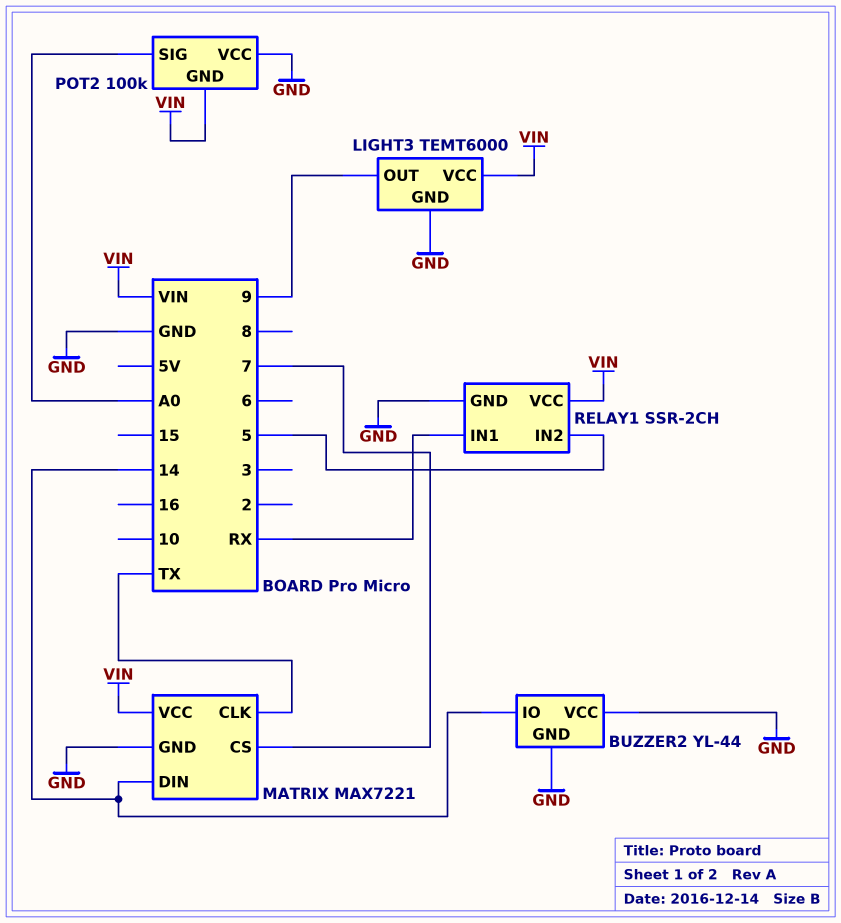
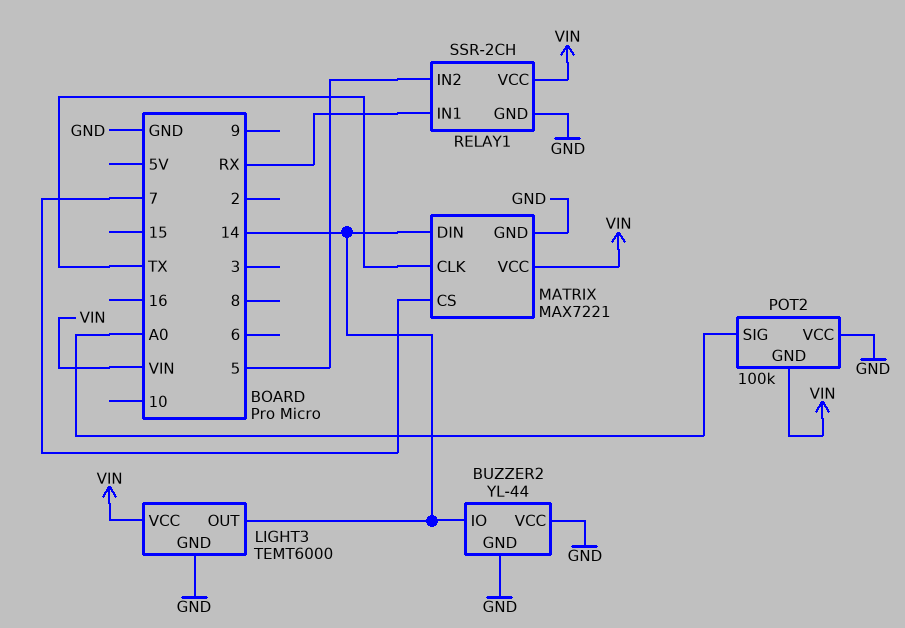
LIGHT3 pin OUT: 9 -> 14

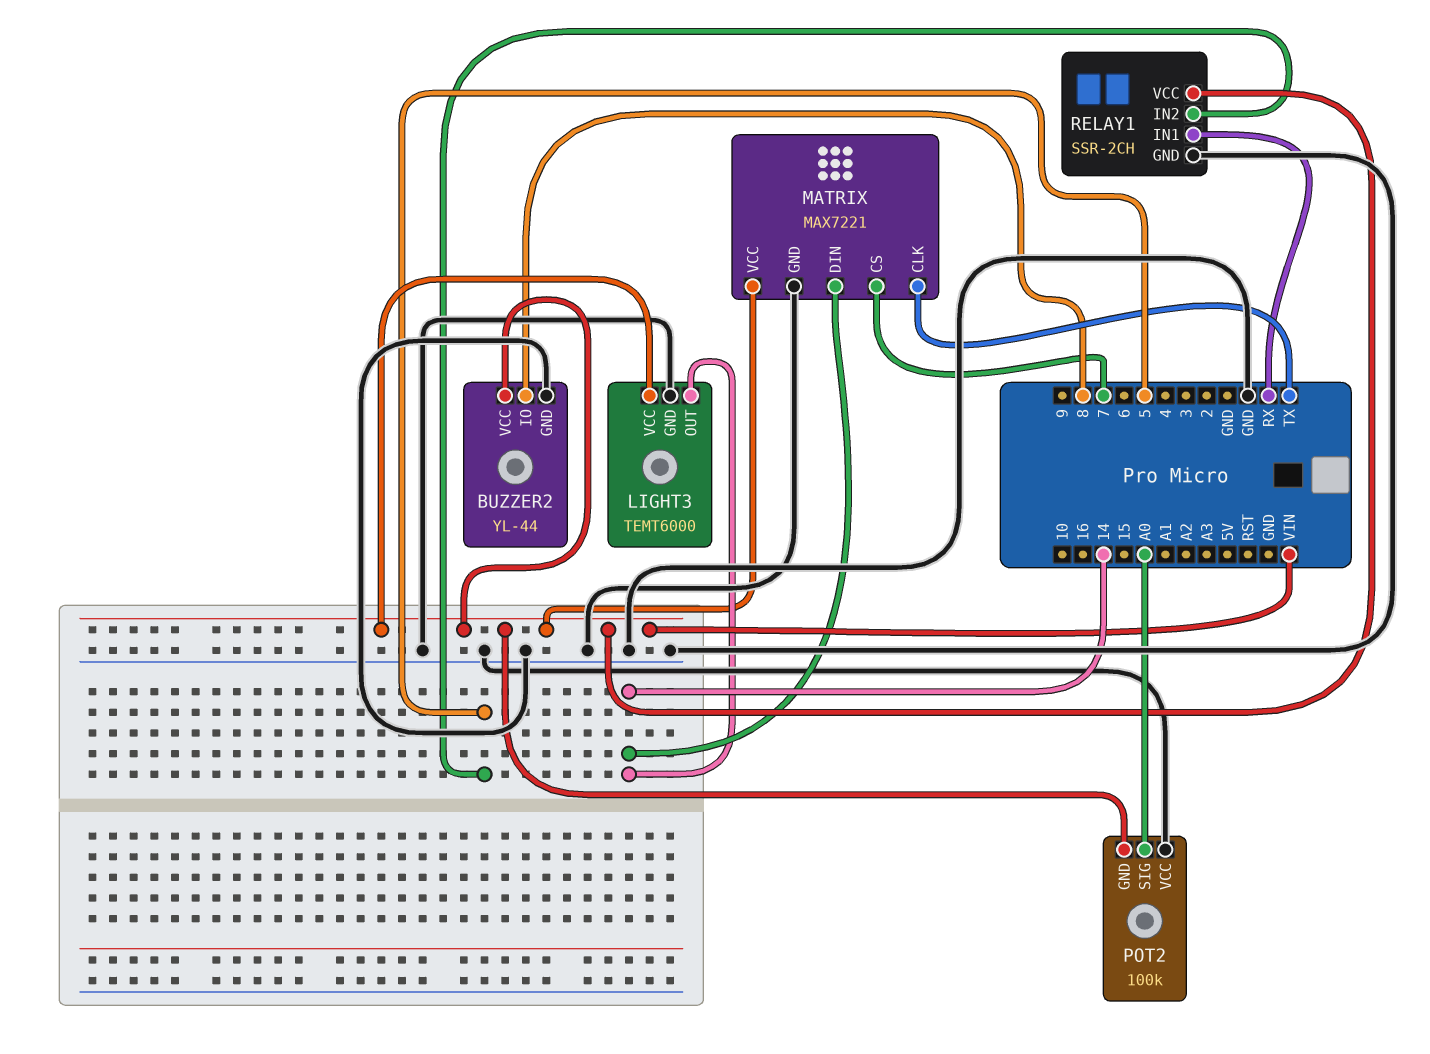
BUZZER2 pin IO: 14 -> 8
BUZZER2 pin VCC: GND -> VIN

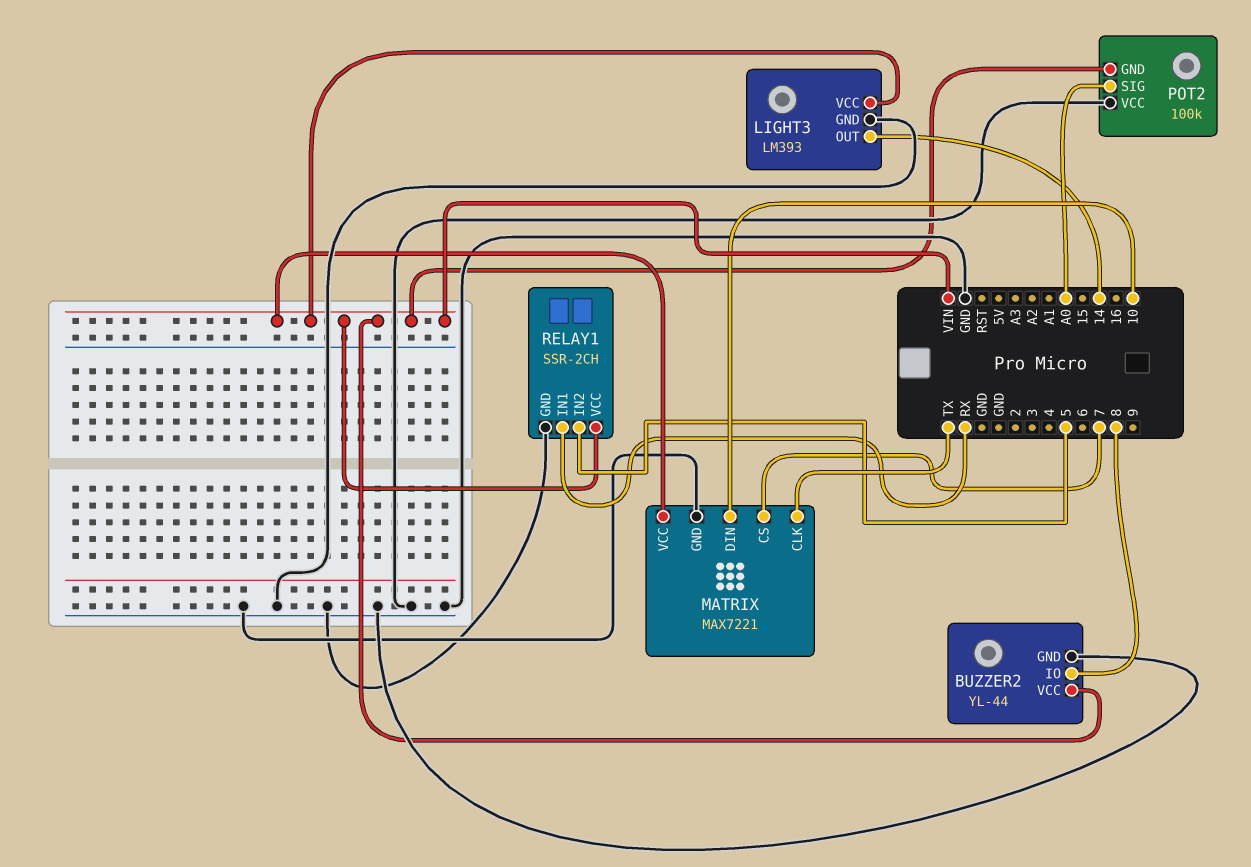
LIGHT3: TEMT6000 -> LM393
MATRIX pin DIN: 14 -> 10

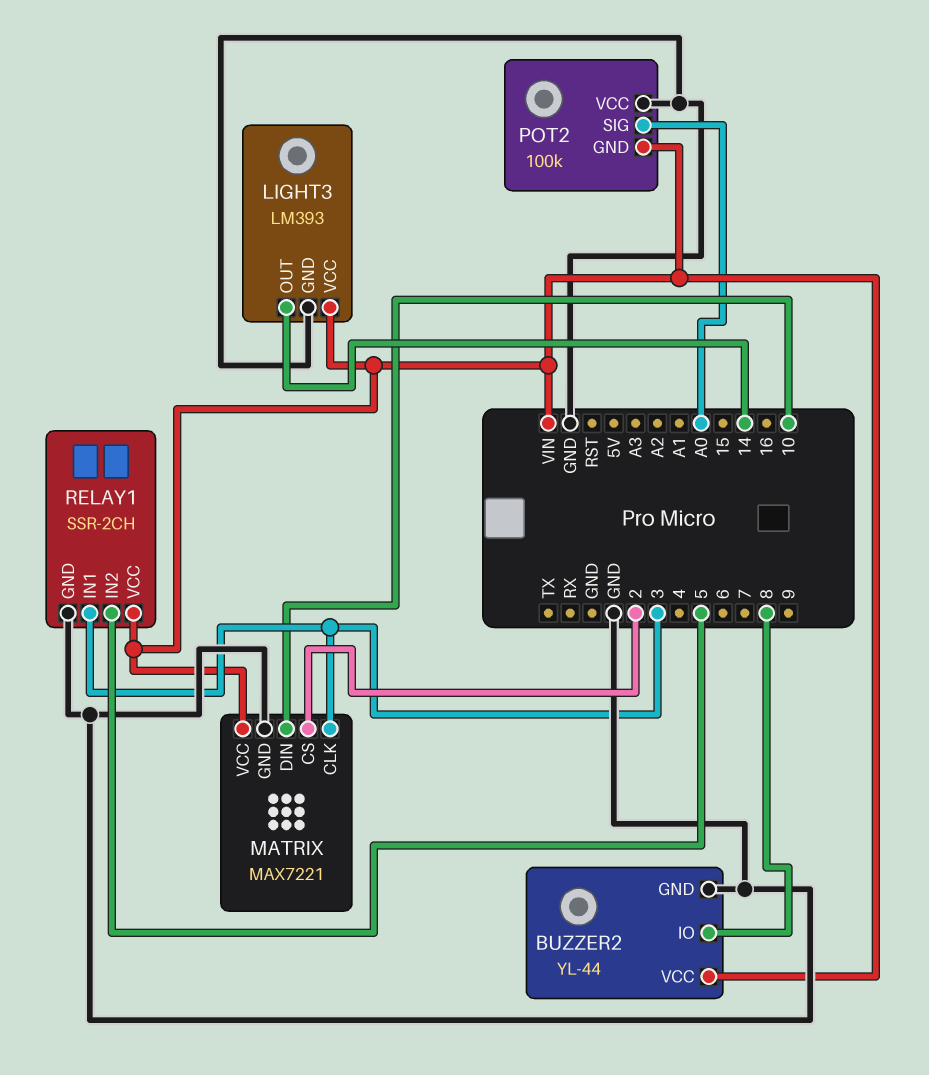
MATRIX pin CLK: TX -> 3
MATRIX pin CS: 7 -> 2
RELAY1 pin IN1: RX -> 3

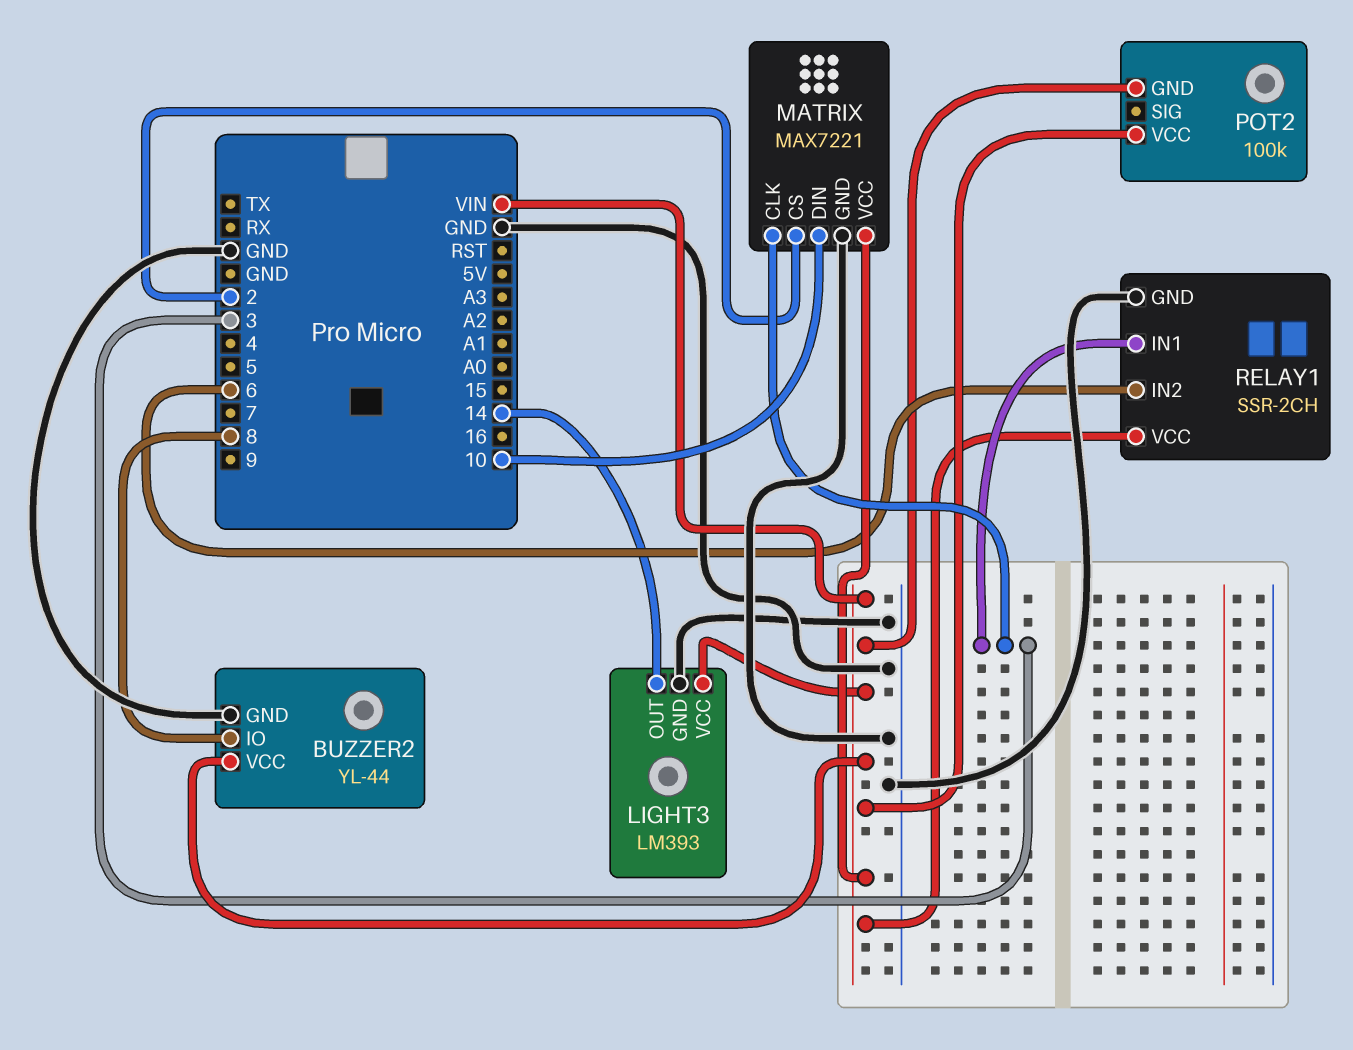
POT2 pin SIG: A0 -> none
POT2 pin VCC: GND -> VIN
RELAY1 pin IN2: 5 -> 6

